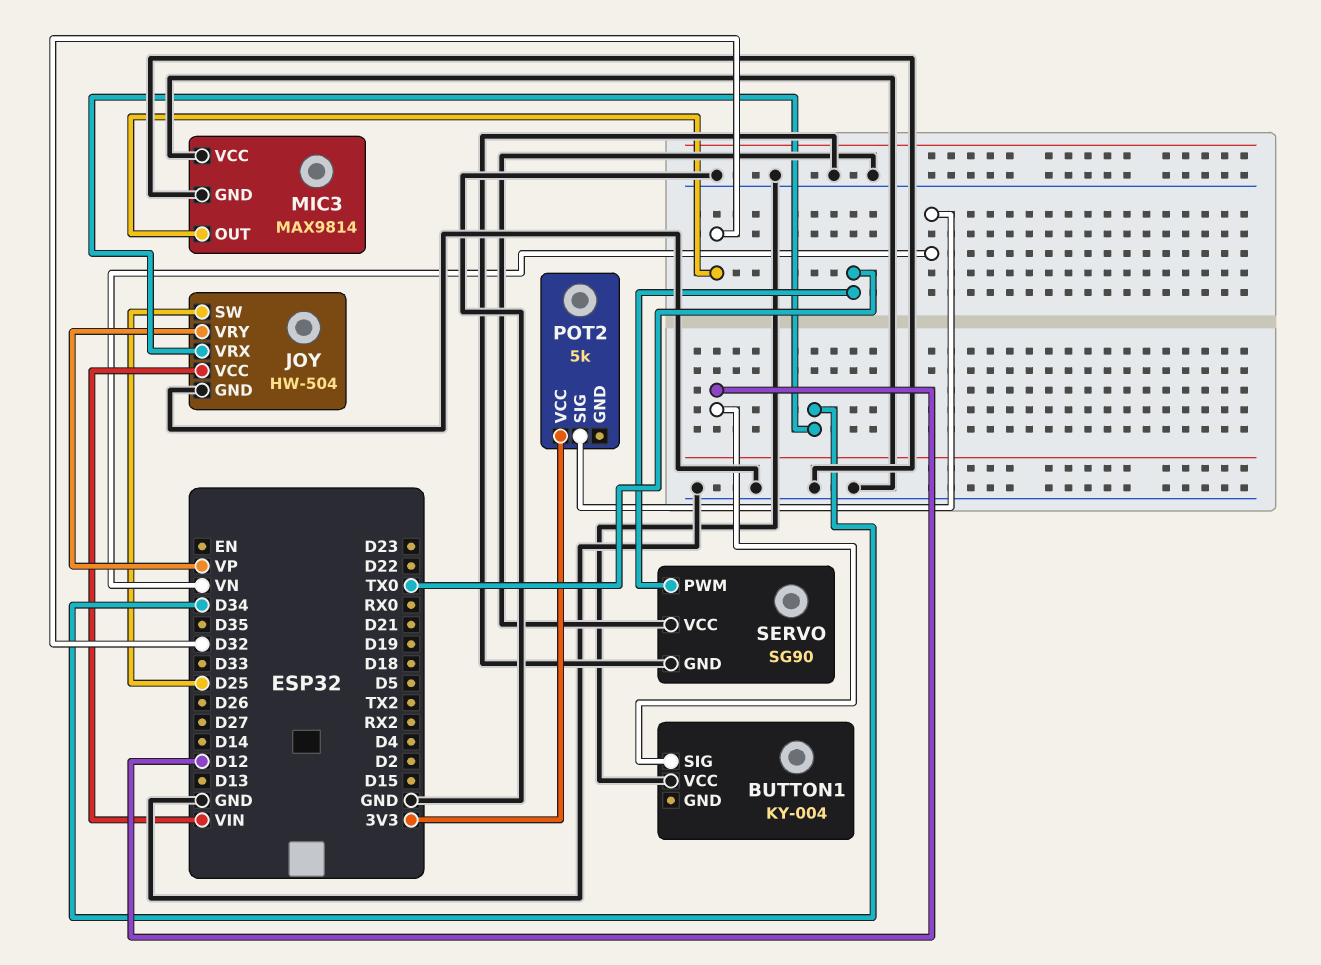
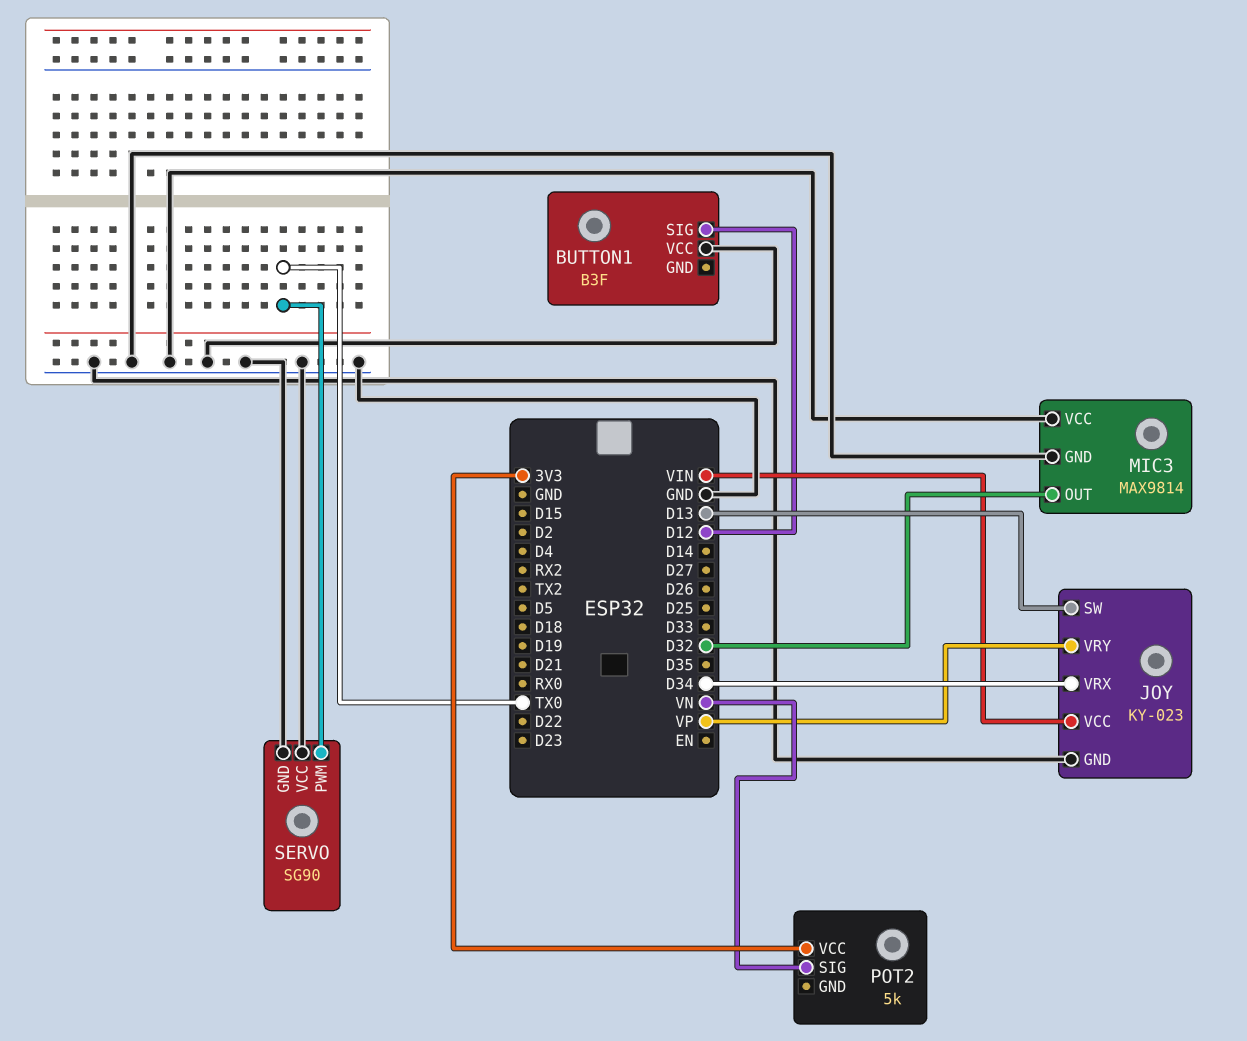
BUTTON1: KY-004 -> B3F
JOY: HW-504 -> KY-023
JOY pin SW: D25 -> D13

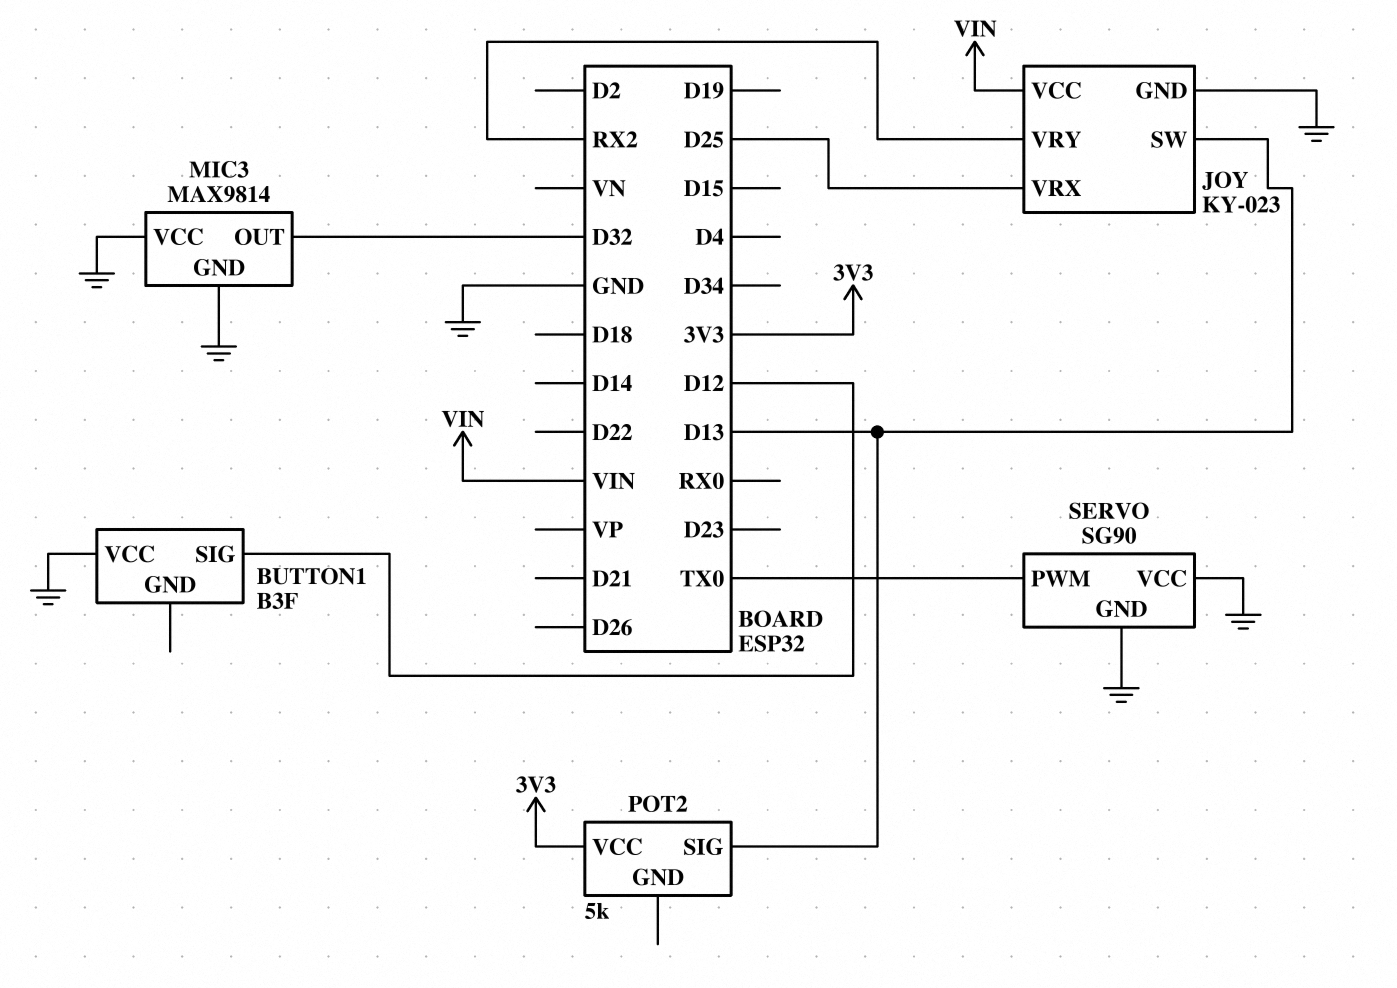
JOY pin VRX: D34 -> D25
JOY pin VRY: VP -> RX2
POT2 pin SIG: VN -> D13

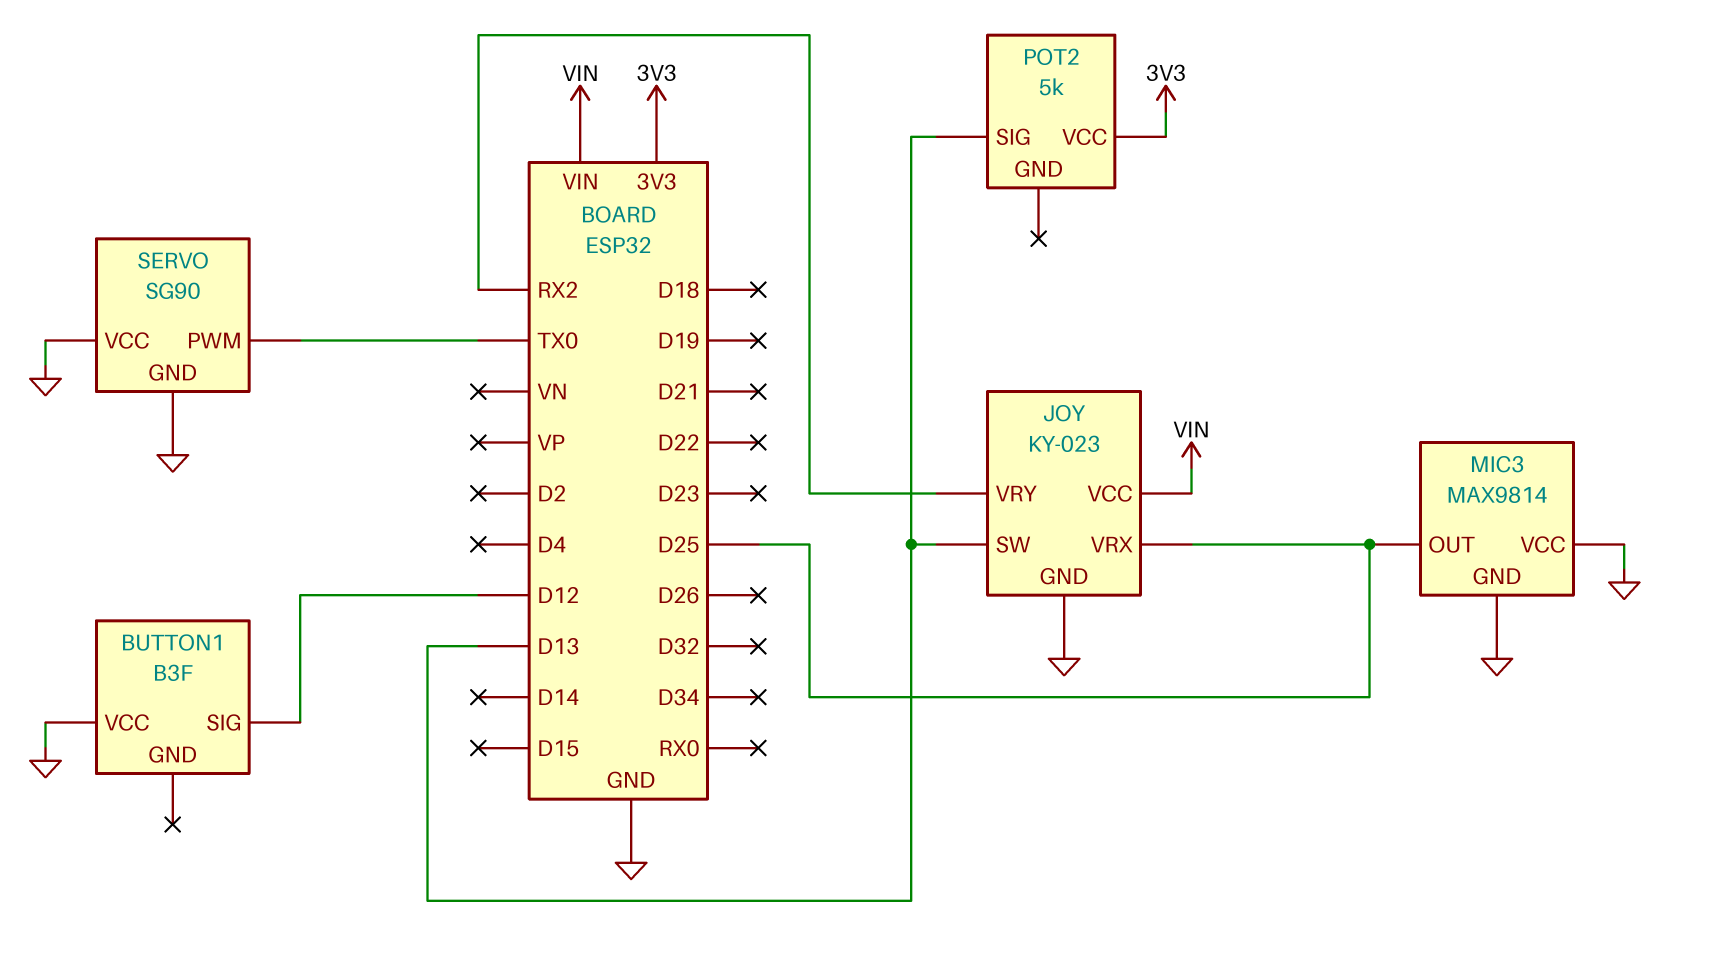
MIC3 pin OUT: D32 -> D25

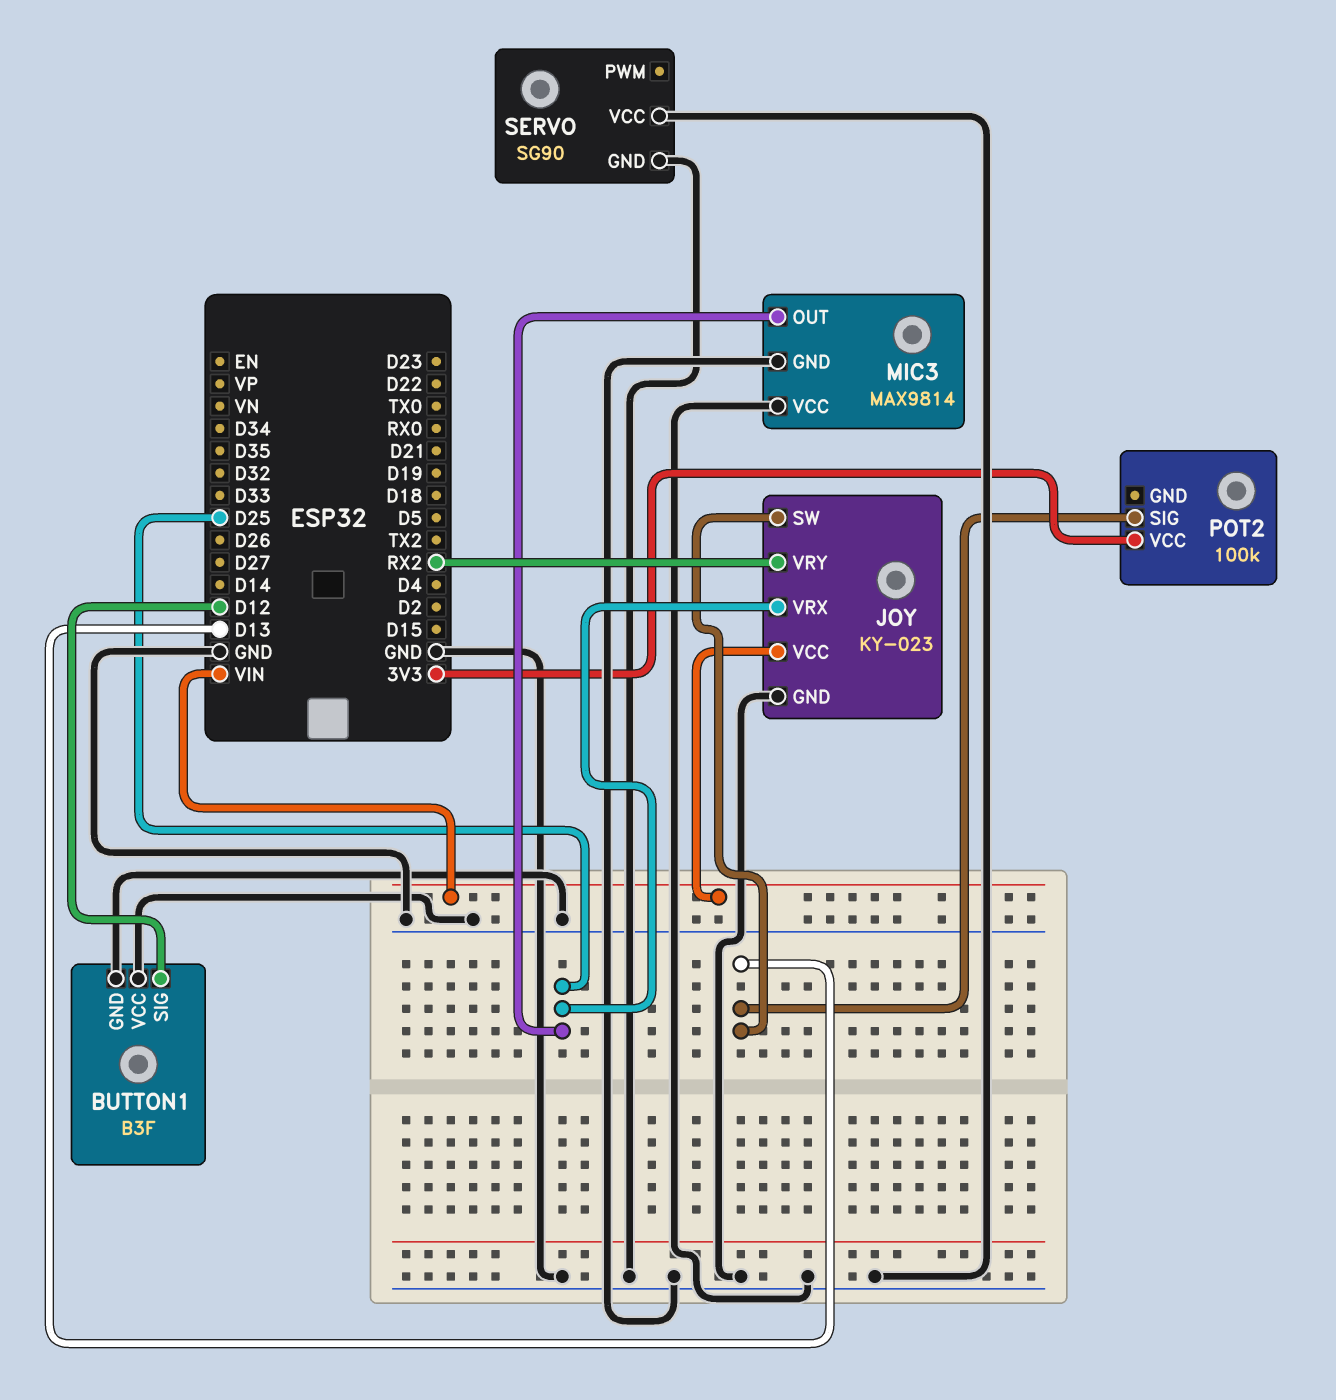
BUTTON1 pin GND: none -> GND
POT2: 5k -> 100k
SERVO pin PWM: TX0 -> none

